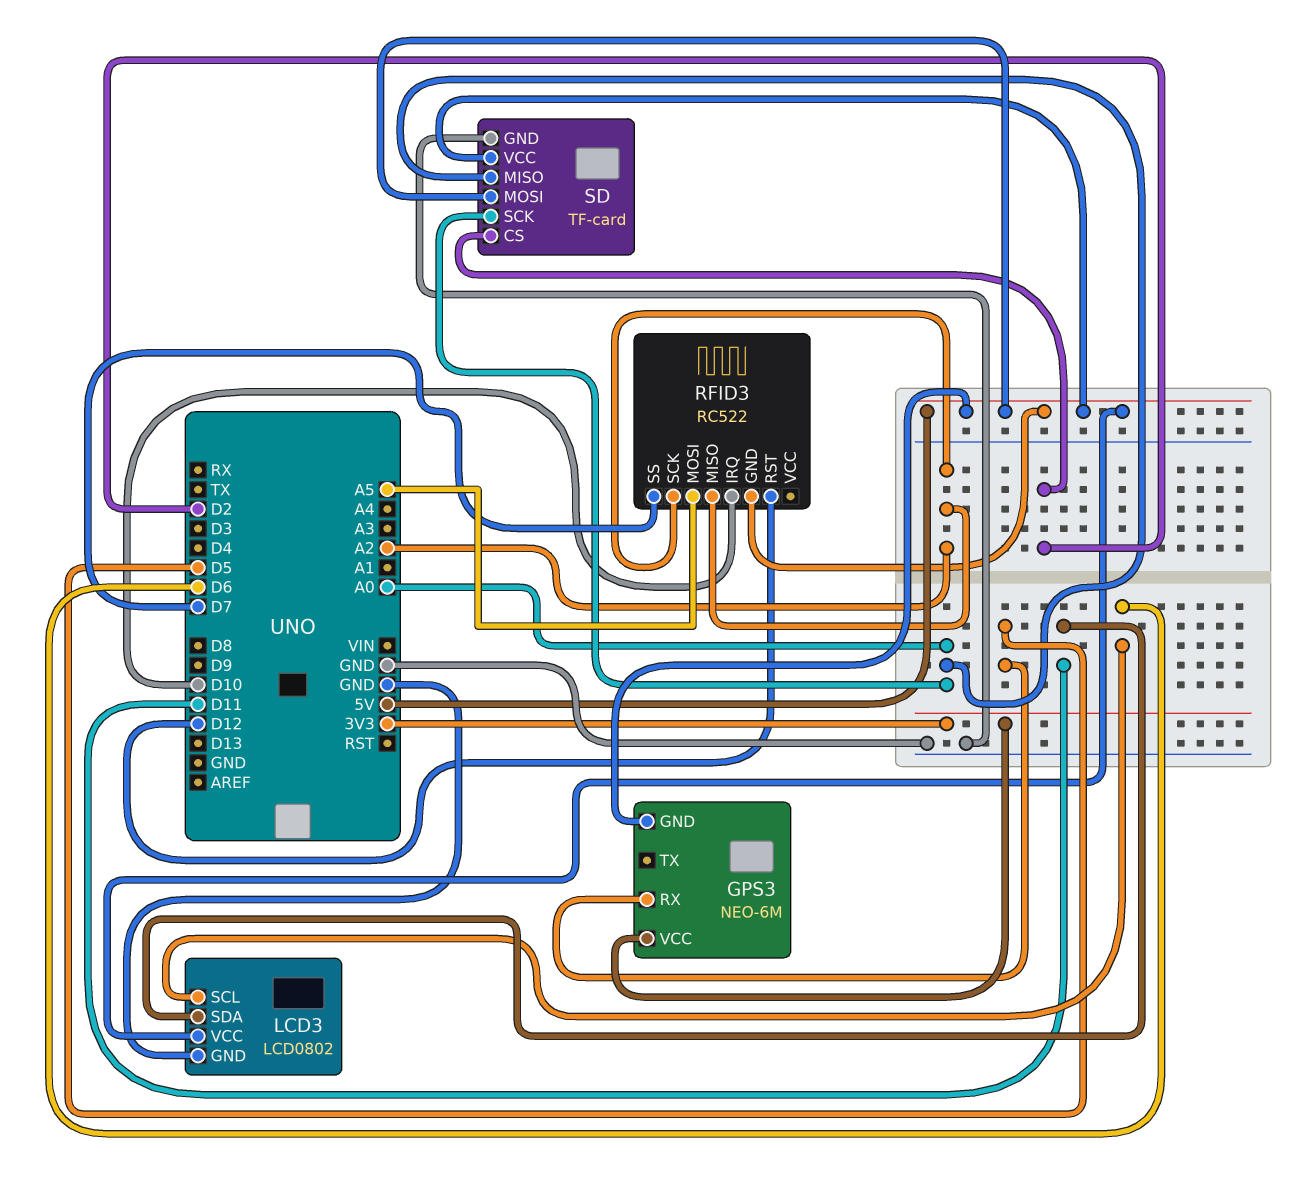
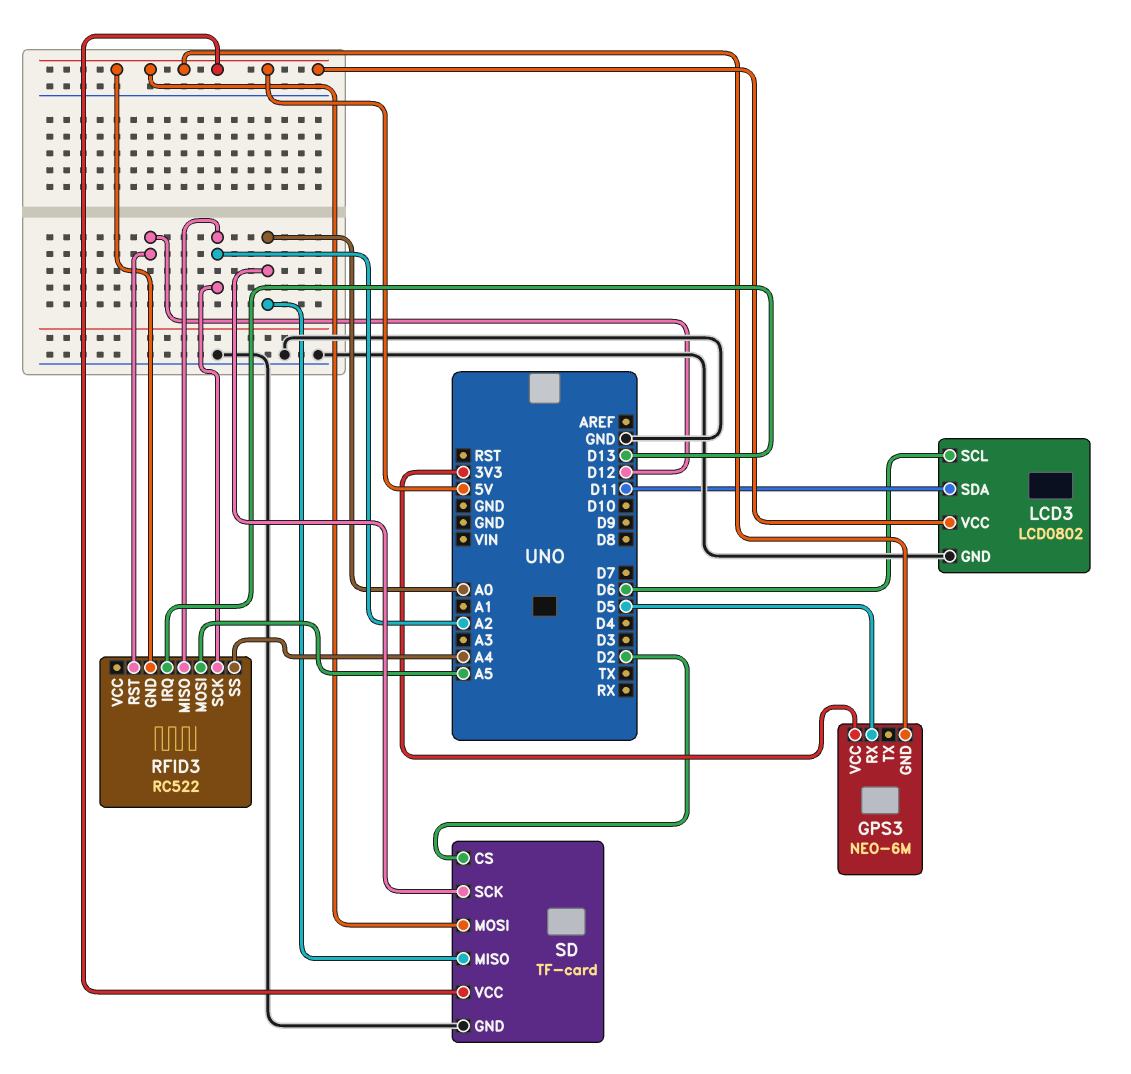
RFID3 pin IRQ: D10 -> D13
RFID3 pin SS: D7 -> A4

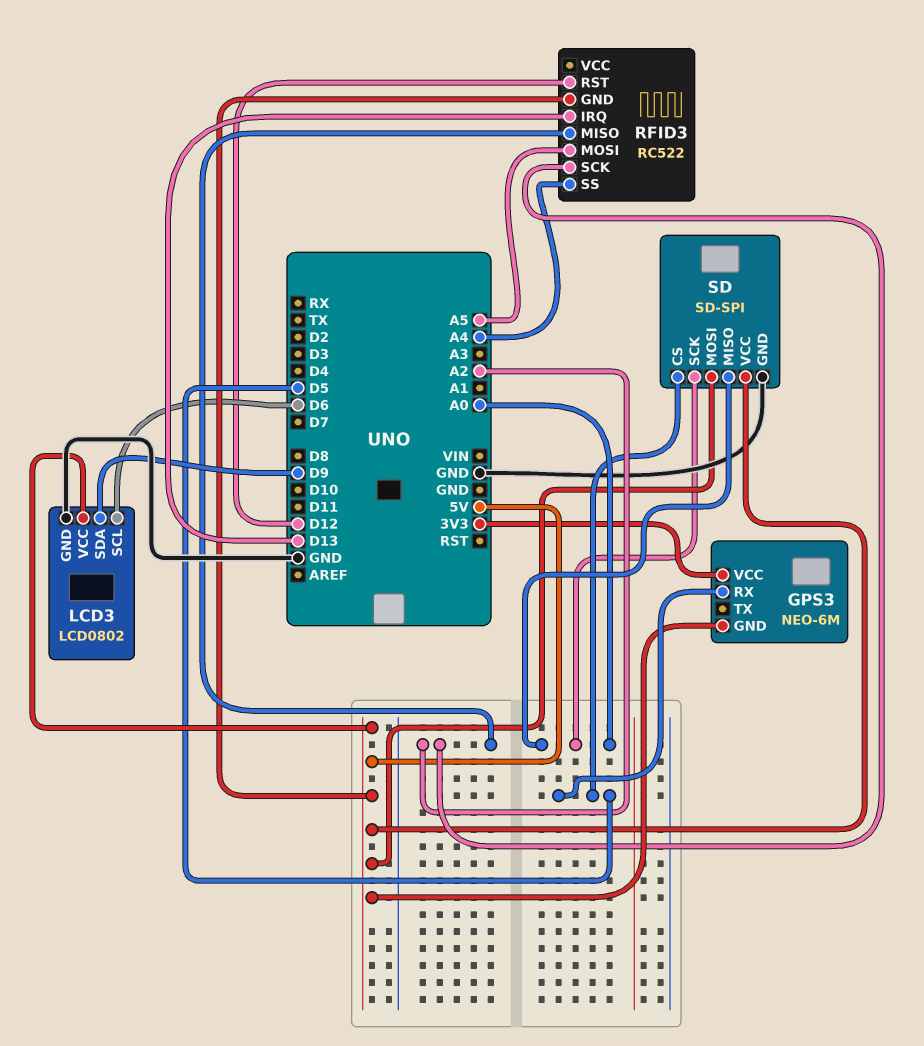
LCD3 pin SDA: D11 -> D9
SD: TF-card -> SD-SPI
SD pin CS: D2 -> D5

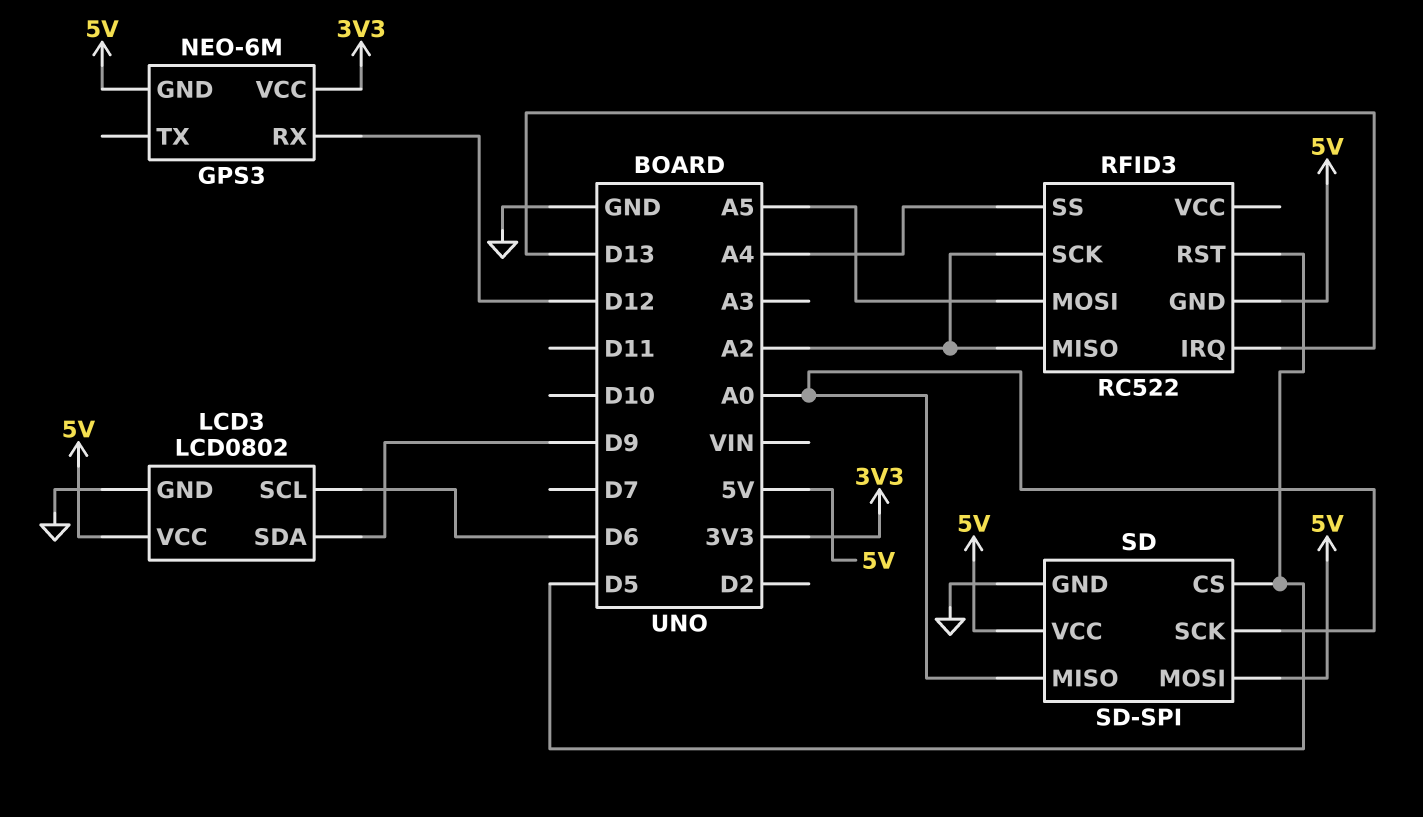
GPS3 pin RX: D5 -> D12
RFID3 pin RST: D12 -> D5

